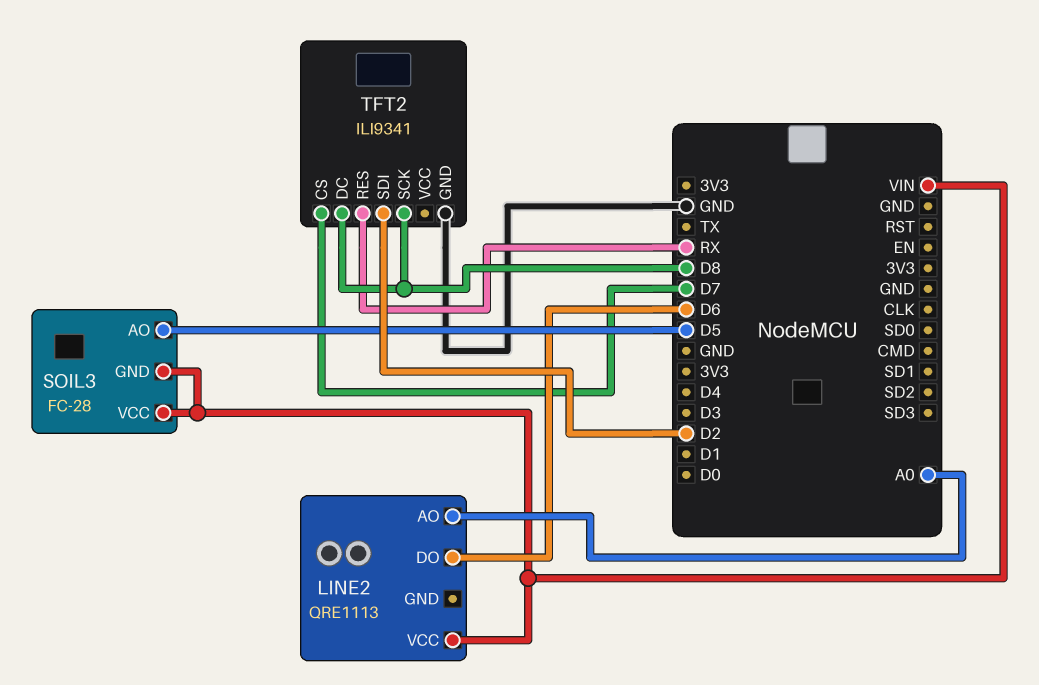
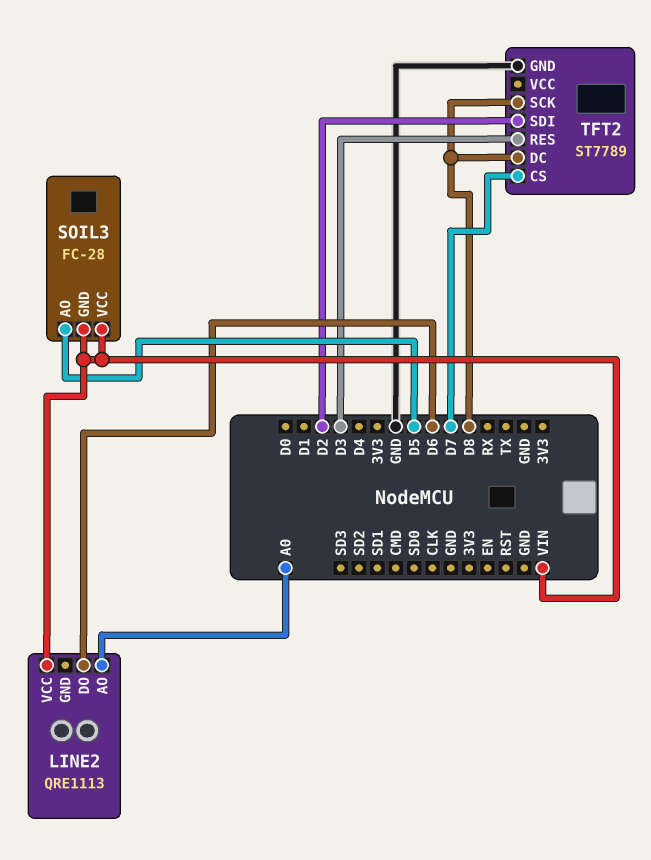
TFT2: ILI9341 -> ST7789
TFT2 pin RES: RX -> D3

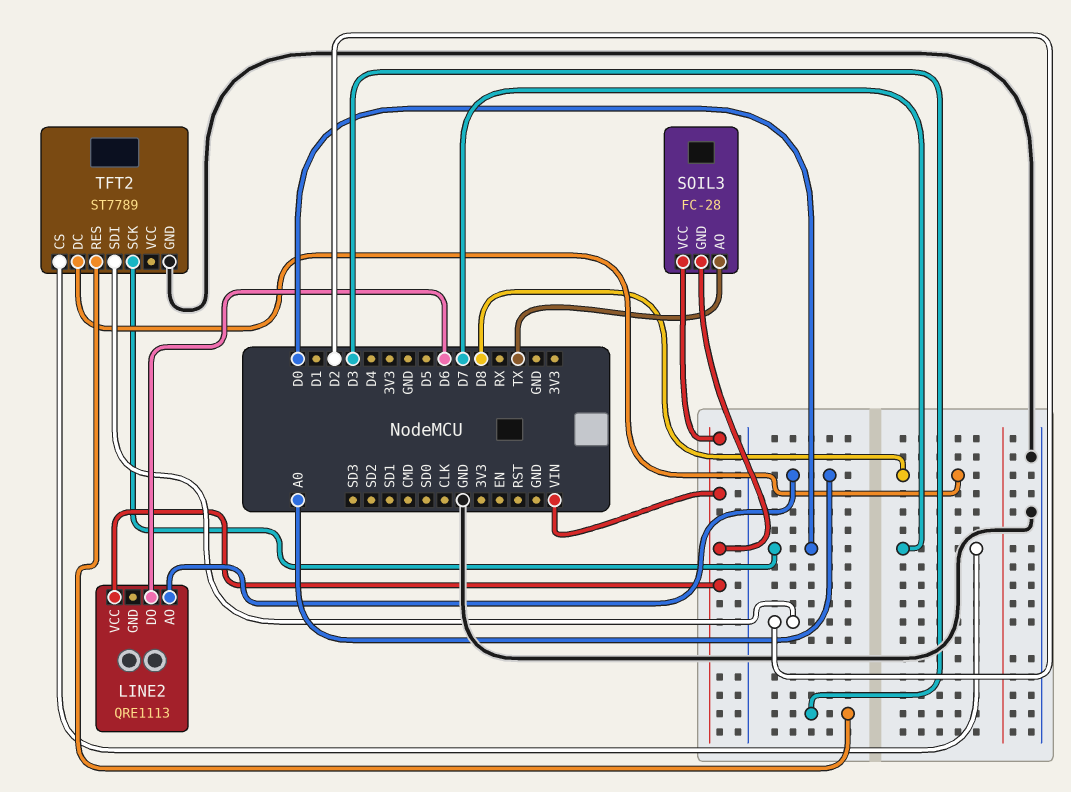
SOIL3 pin AO: D5 -> TX
TFT2 pin SCK: D8 -> D0

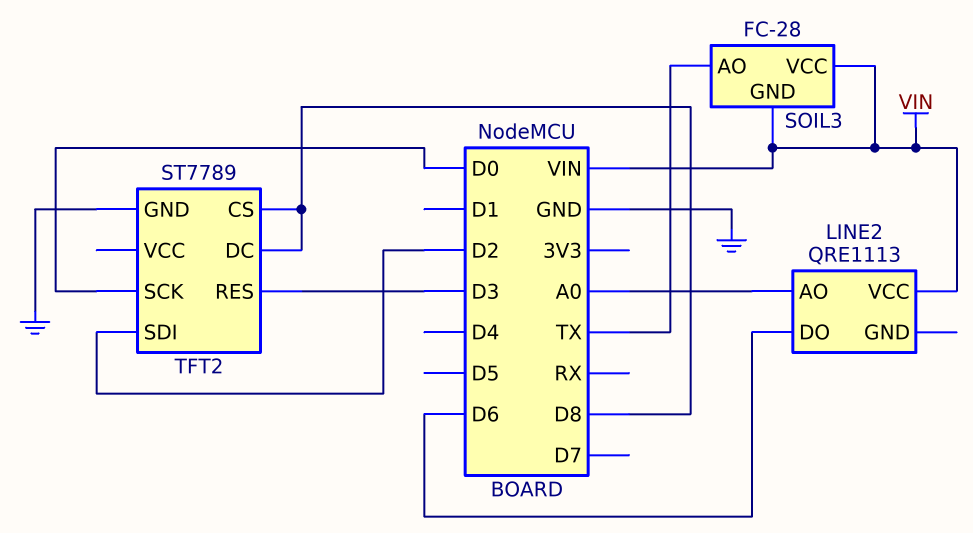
TFT2 pin CS: D7 -> D8

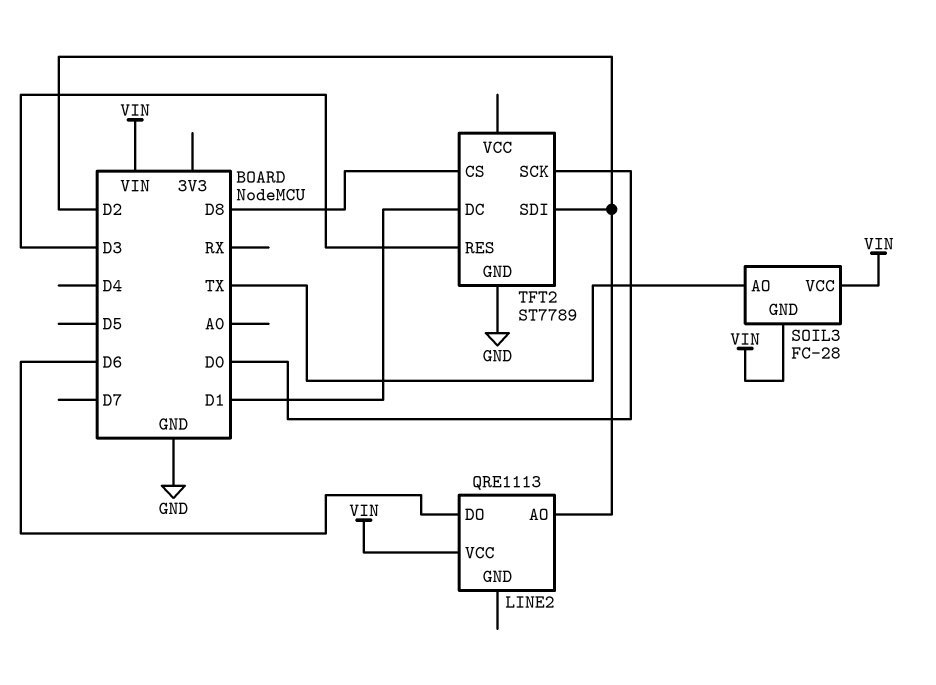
LINE2 pin AO: A0 -> D2
TFT2 pin DC: D8 -> D1

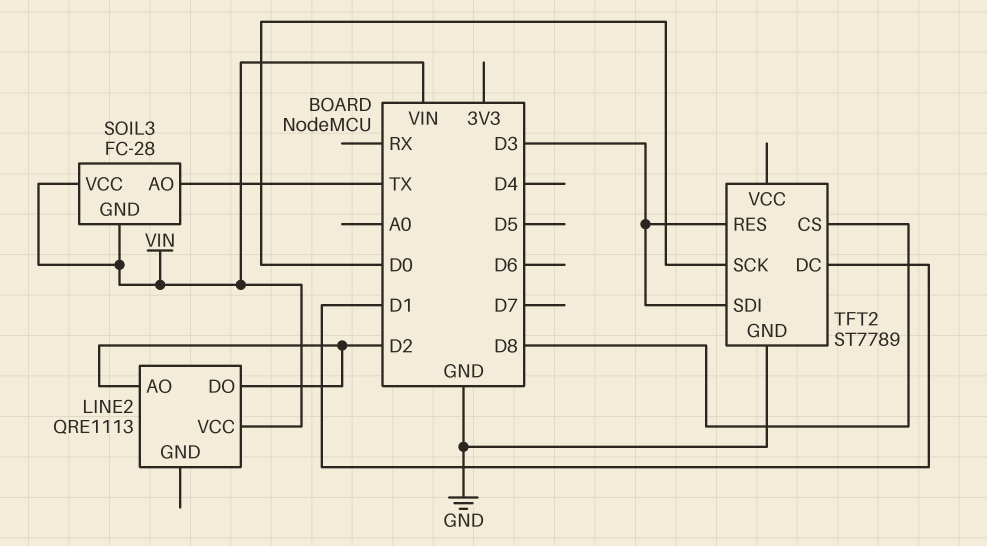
LINE2 pin DO: D6 -> D2
TFT2 pin SDI: D2 -> D3

